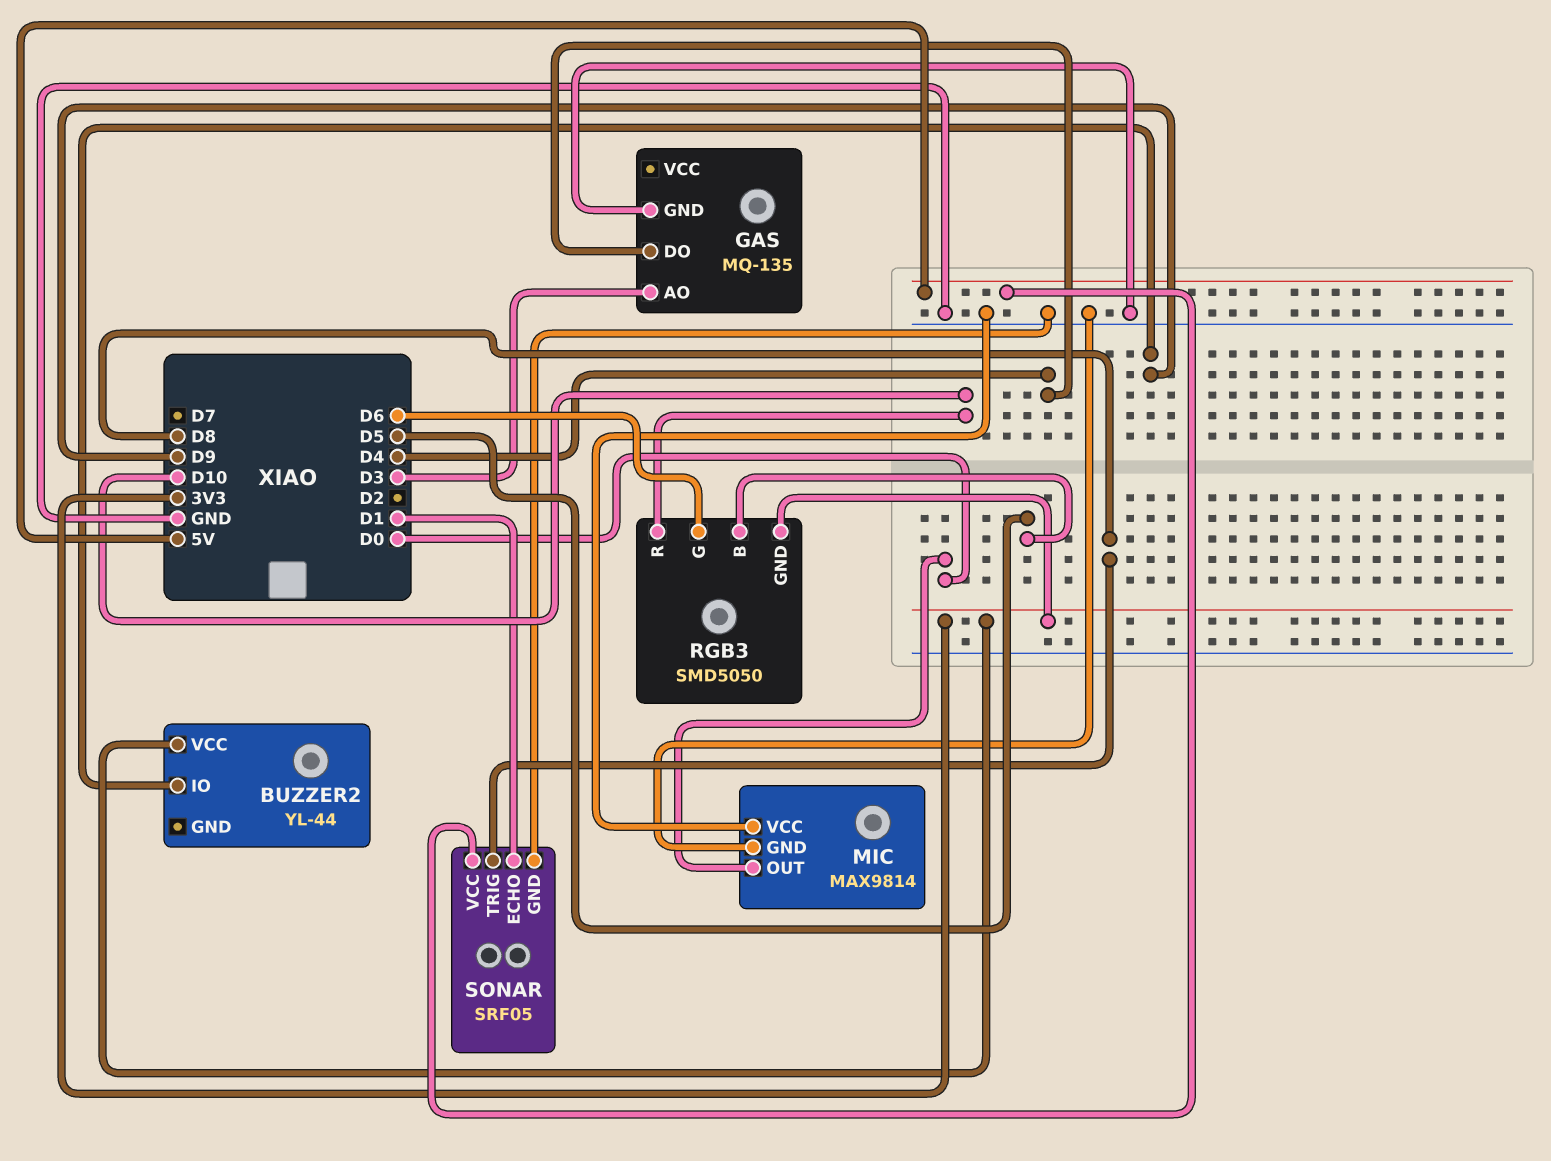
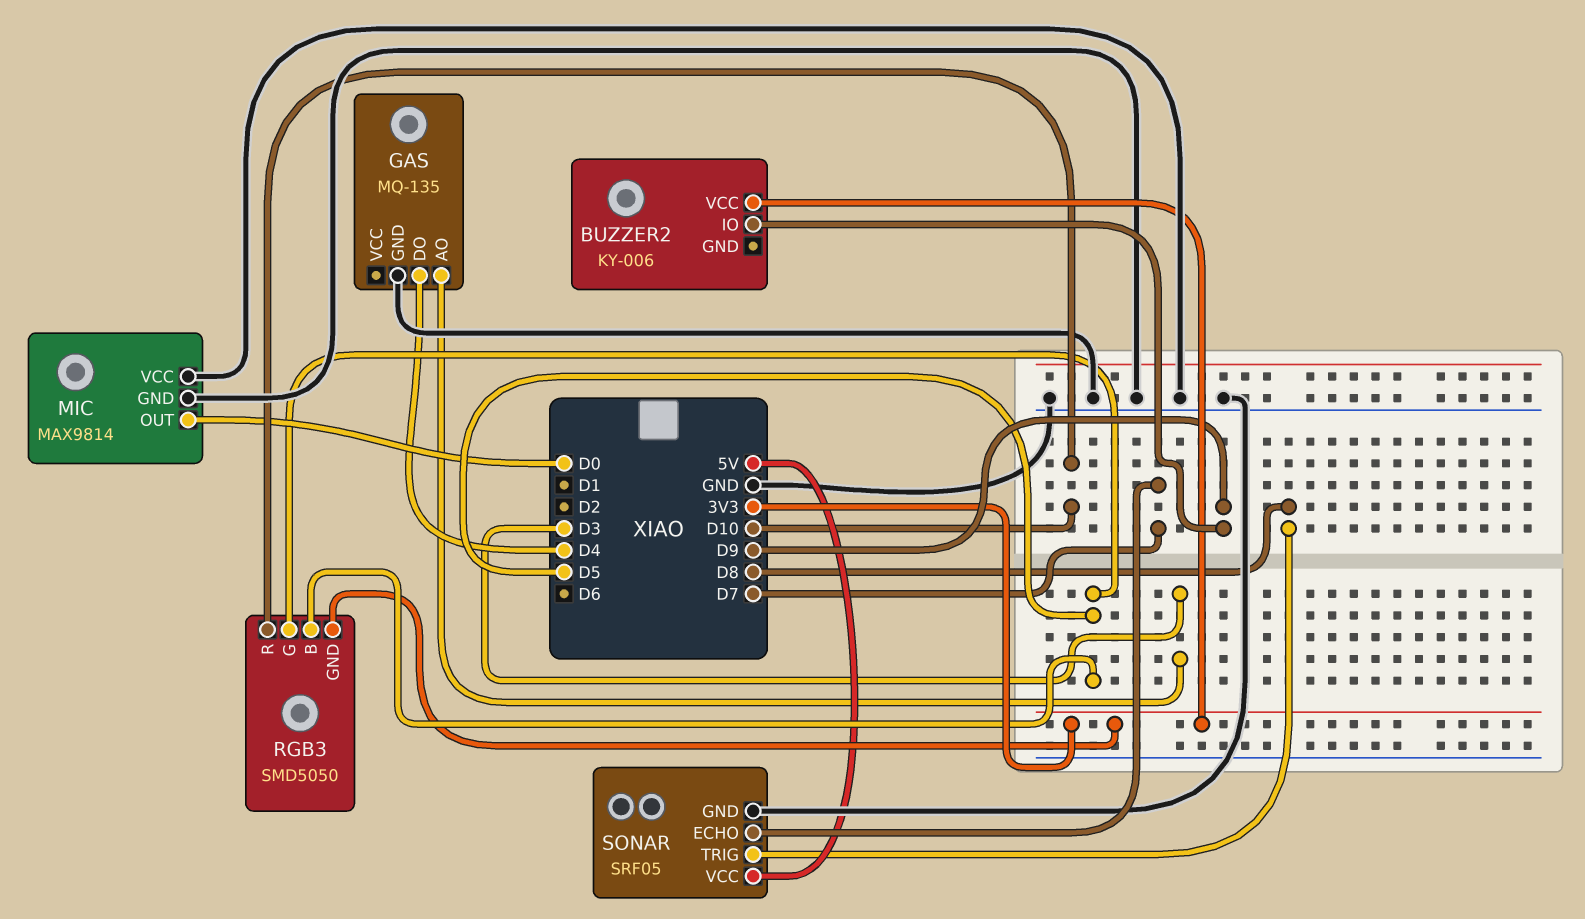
BUZZER2: YL-44 -> KY-006
RGB3 pin G: D6 -> D5
SONAR pin ECHO: D1 -> D7

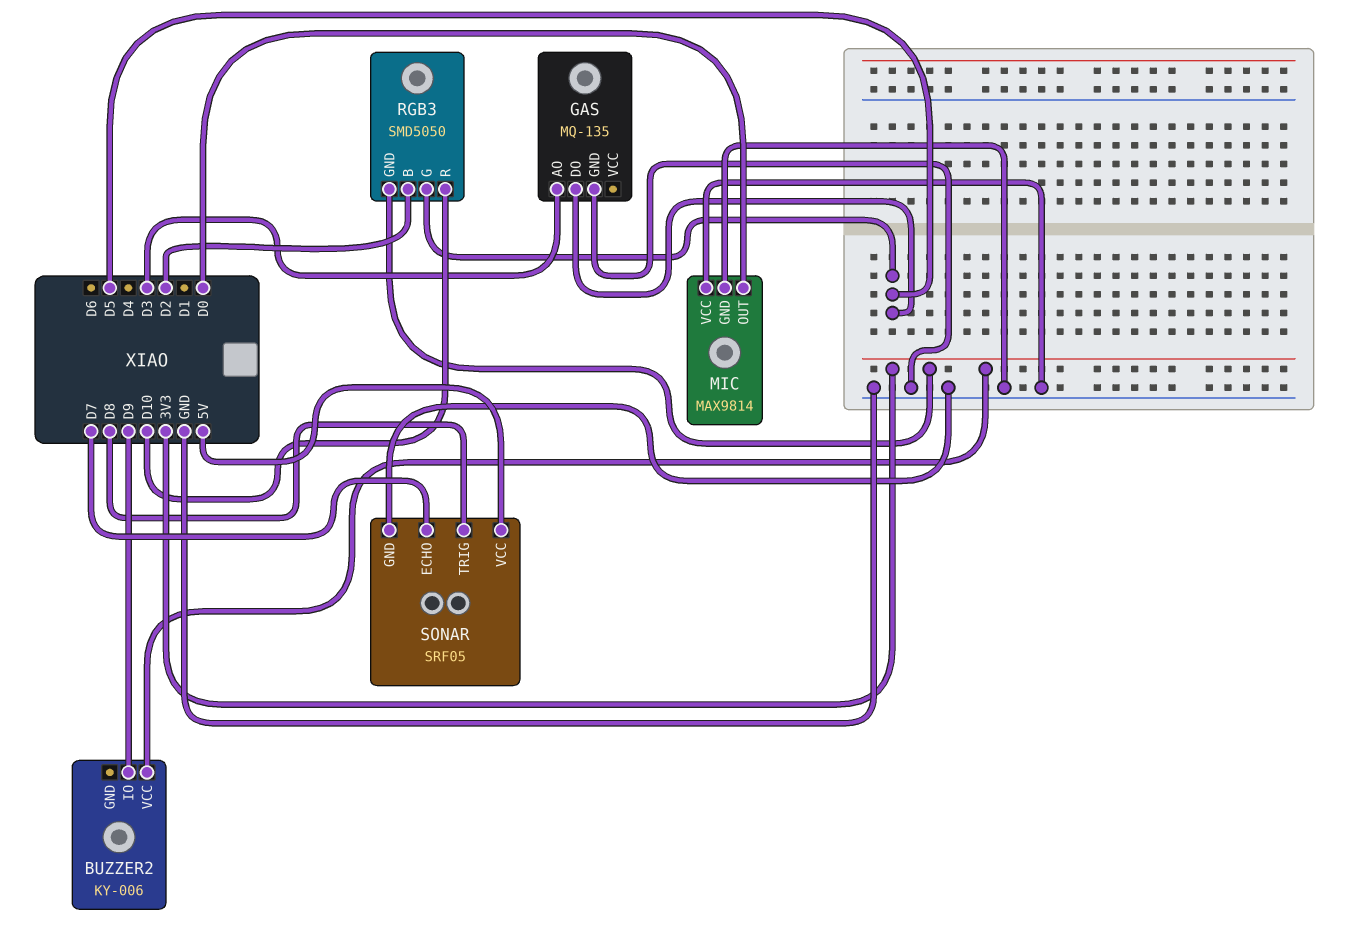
GAS pin DO: D4 -> D5
RGB3 pin B: D5 -> D2

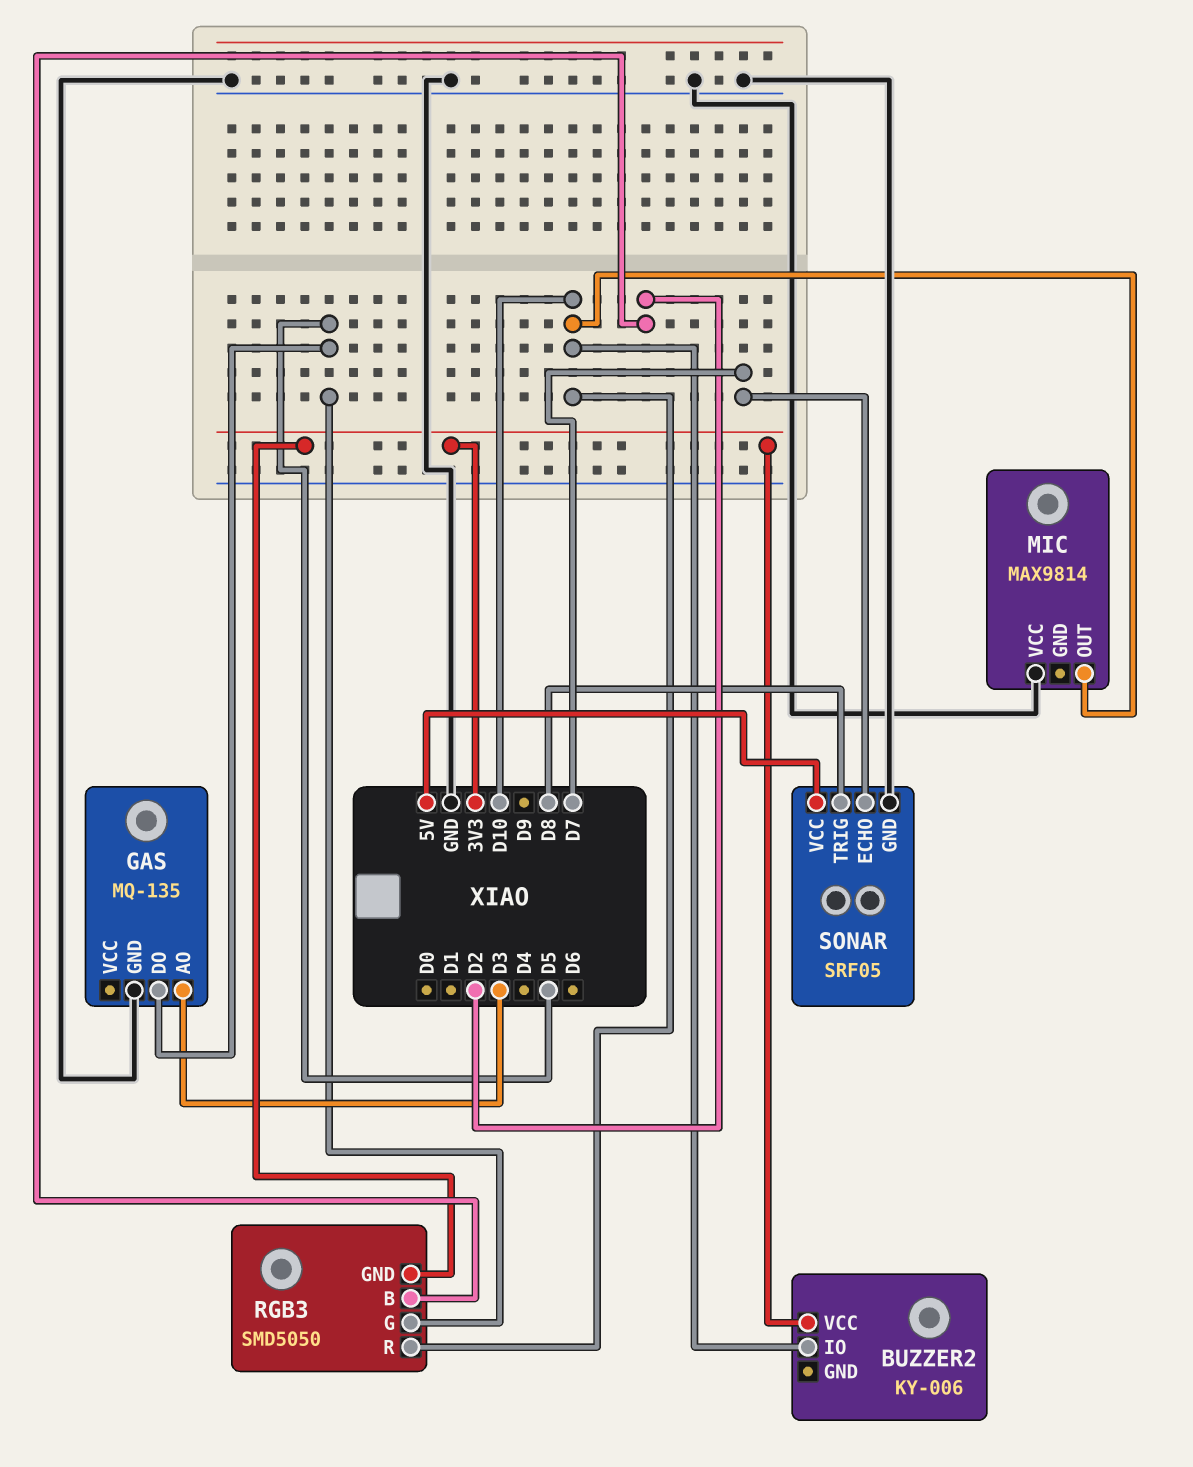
BUZZER2 pin IO: D9 -> D10
MIC pin GND: GND -> none
MIC pin OUT: D0 -> D10

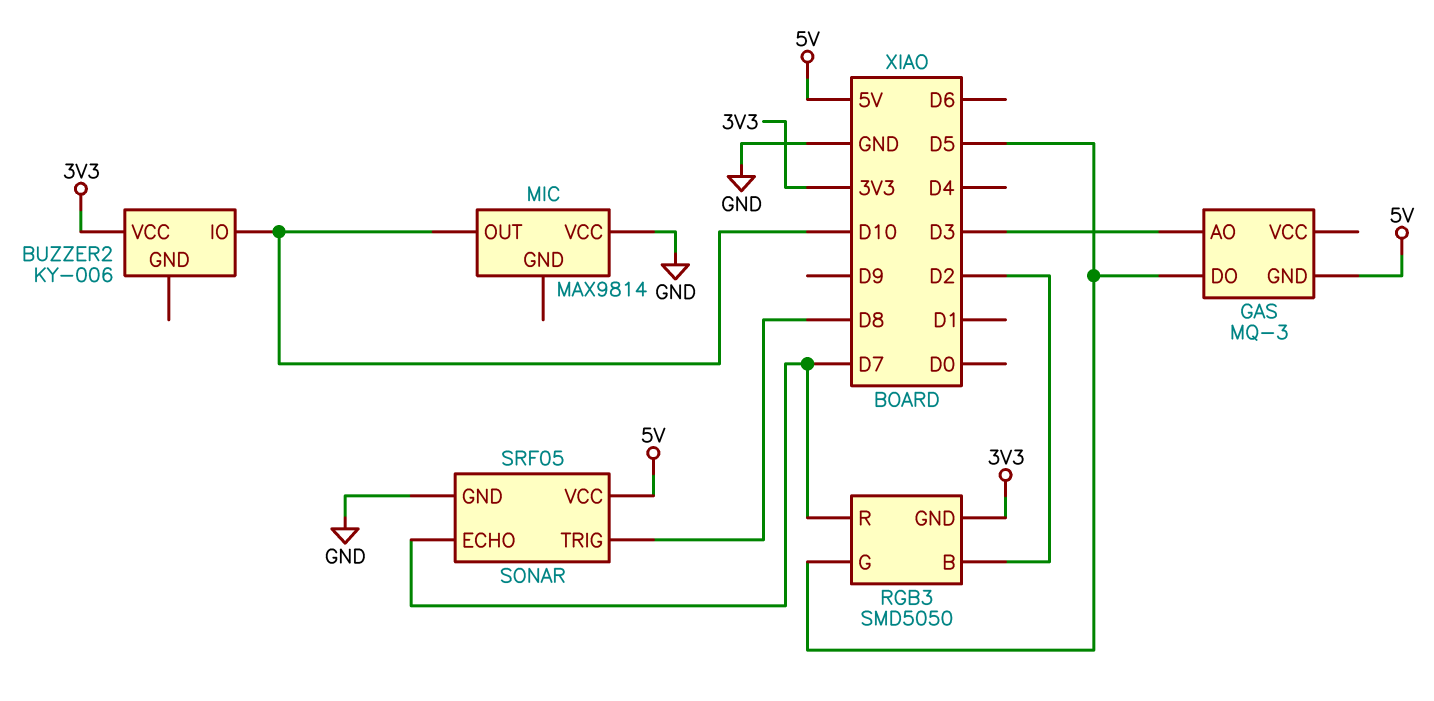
GAS: MQ-135 -> MQ-3
GAS pin GND: GND -> 5V
RGB3 pin R: D10 -> D7

